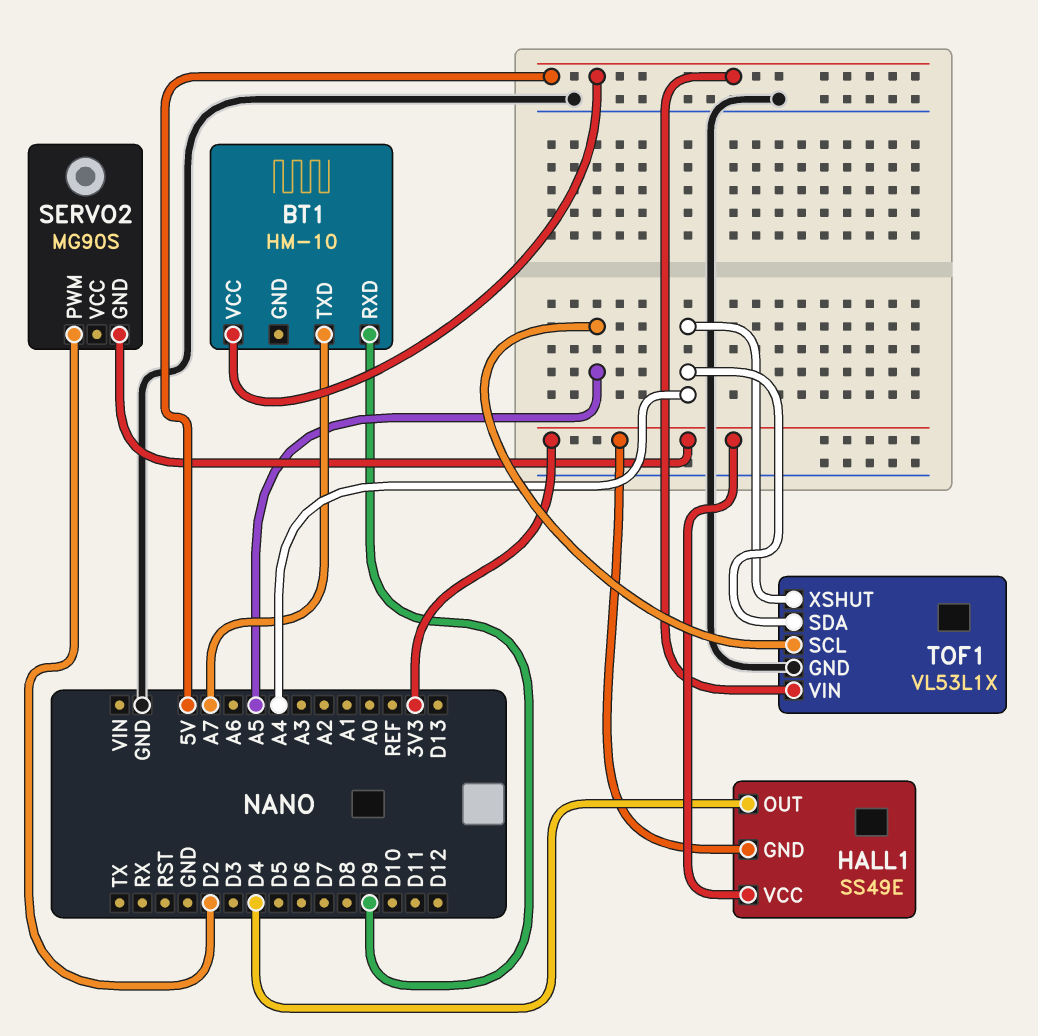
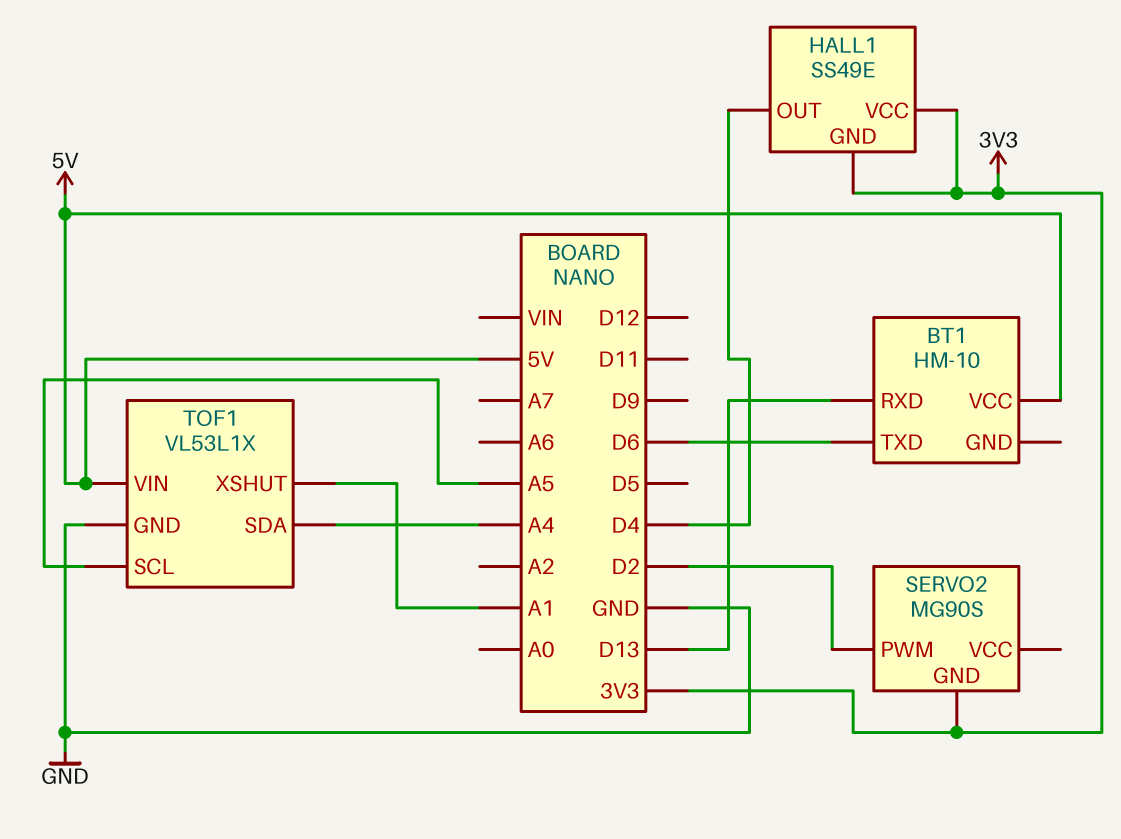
BT1 pin RXD: D9 -> D13
BT1 pin TXD: A7 -> D6
TOF1 pin XSHUT: A4 -> A1

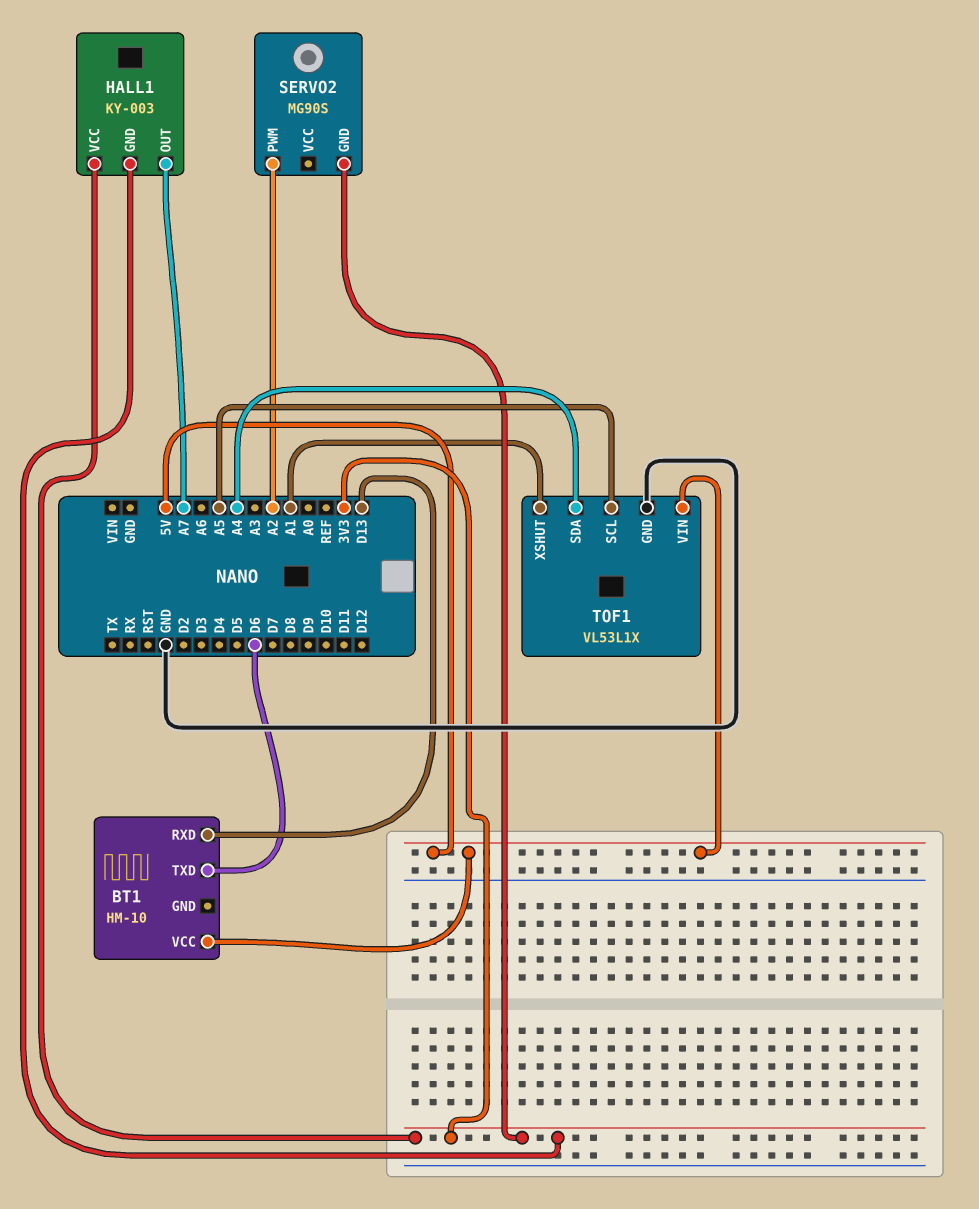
HALL1: SS49E -> KY-003
HALL1 pin OUT: D4 -> A7
SERVO2 pin PWM: D2 -> A2

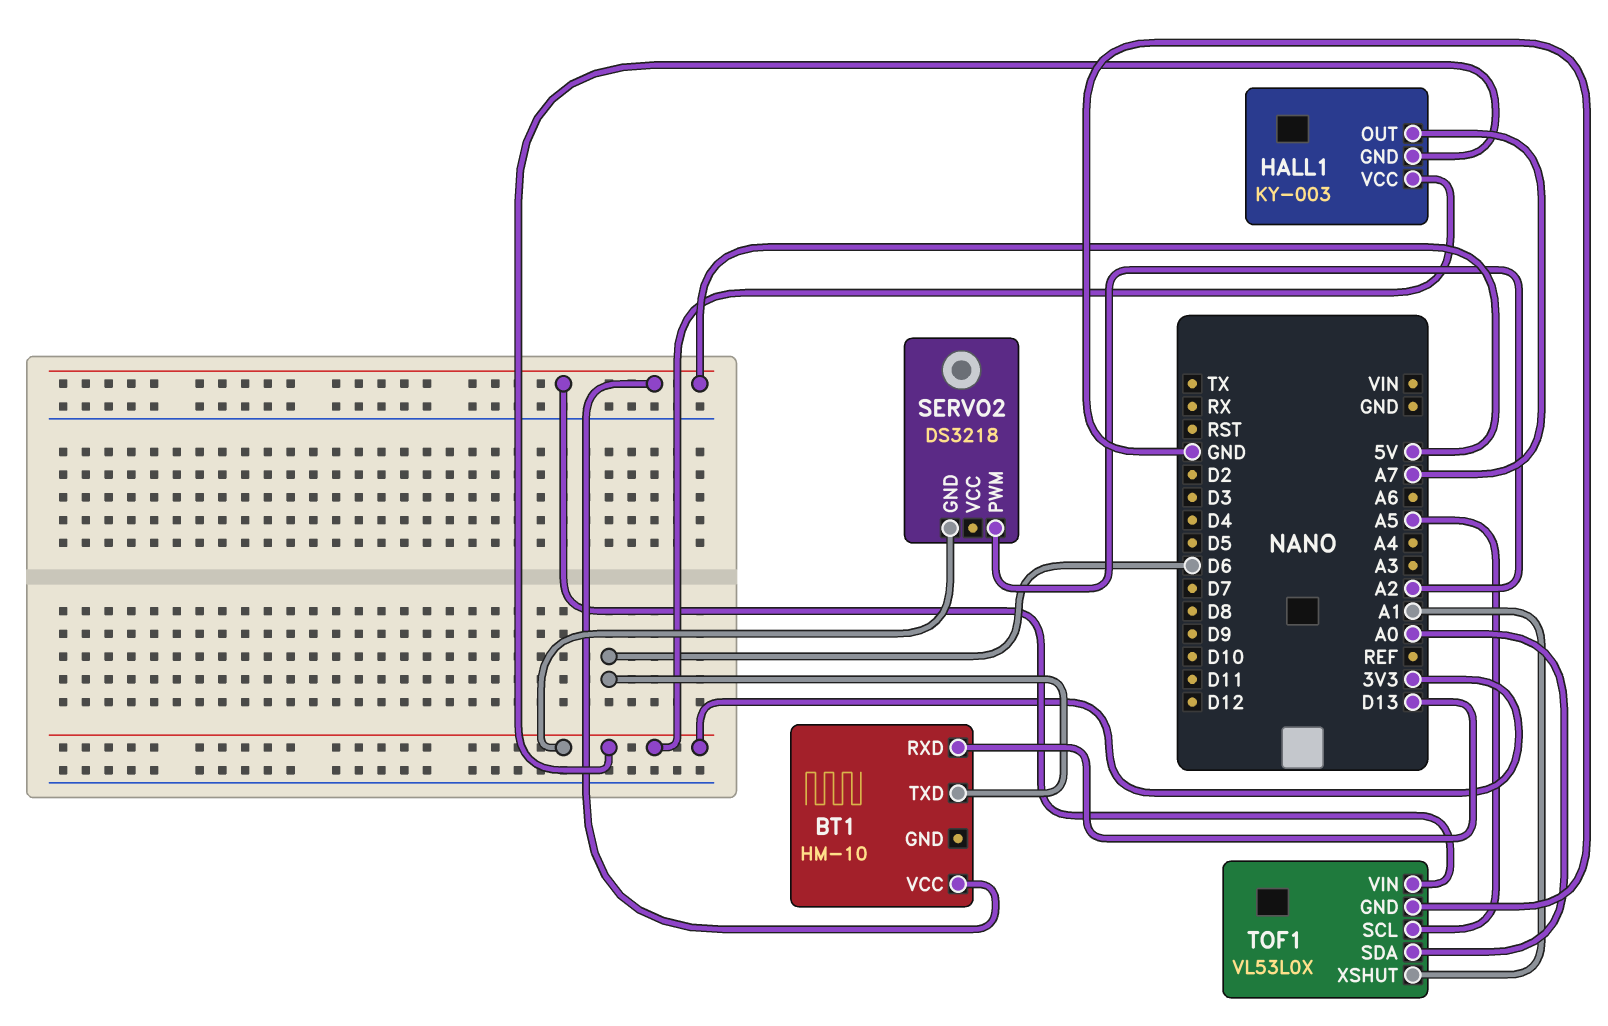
SERVO2: MG90S -> DS3218
TOF1: VL53L1X -> VL53L0X
TOF1 pin SDA: A4 -> A0

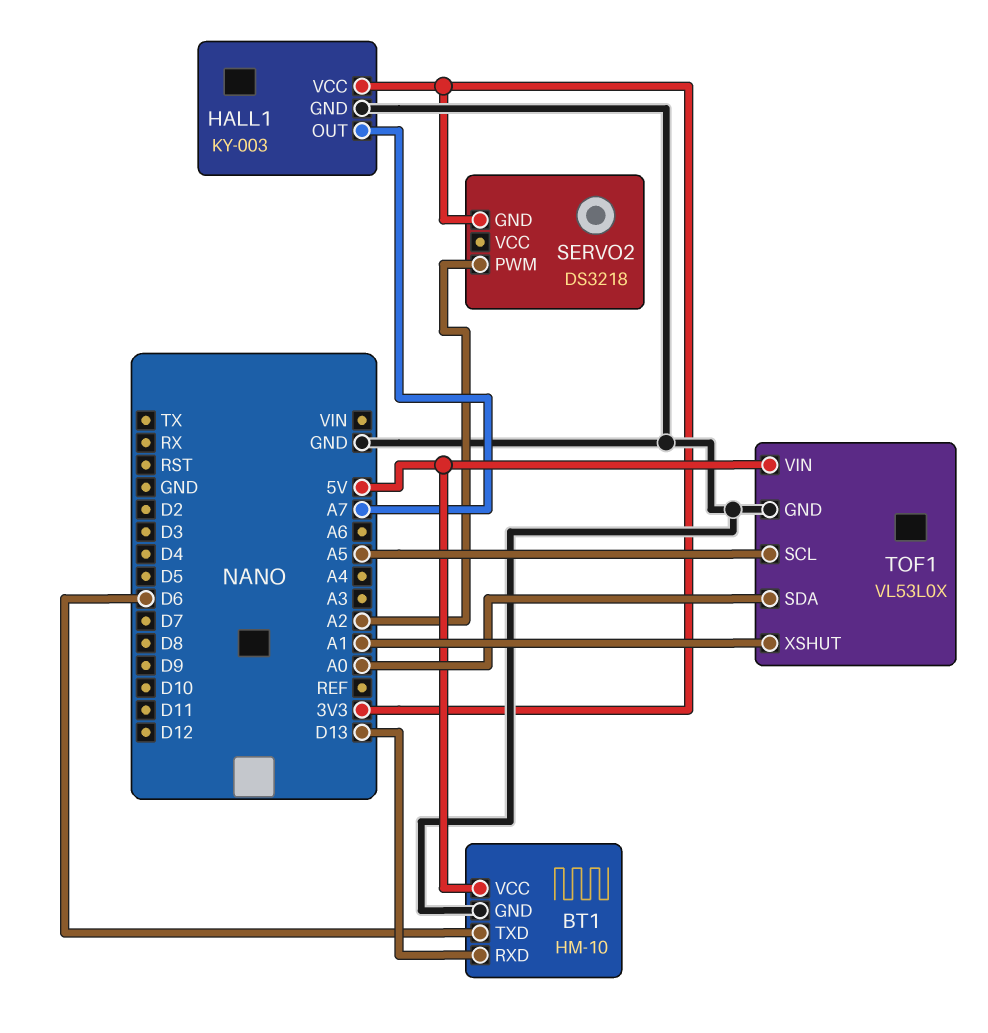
BT1 pin GND: none -> GND
HALL1 pin GND: 3V3 -> GND

